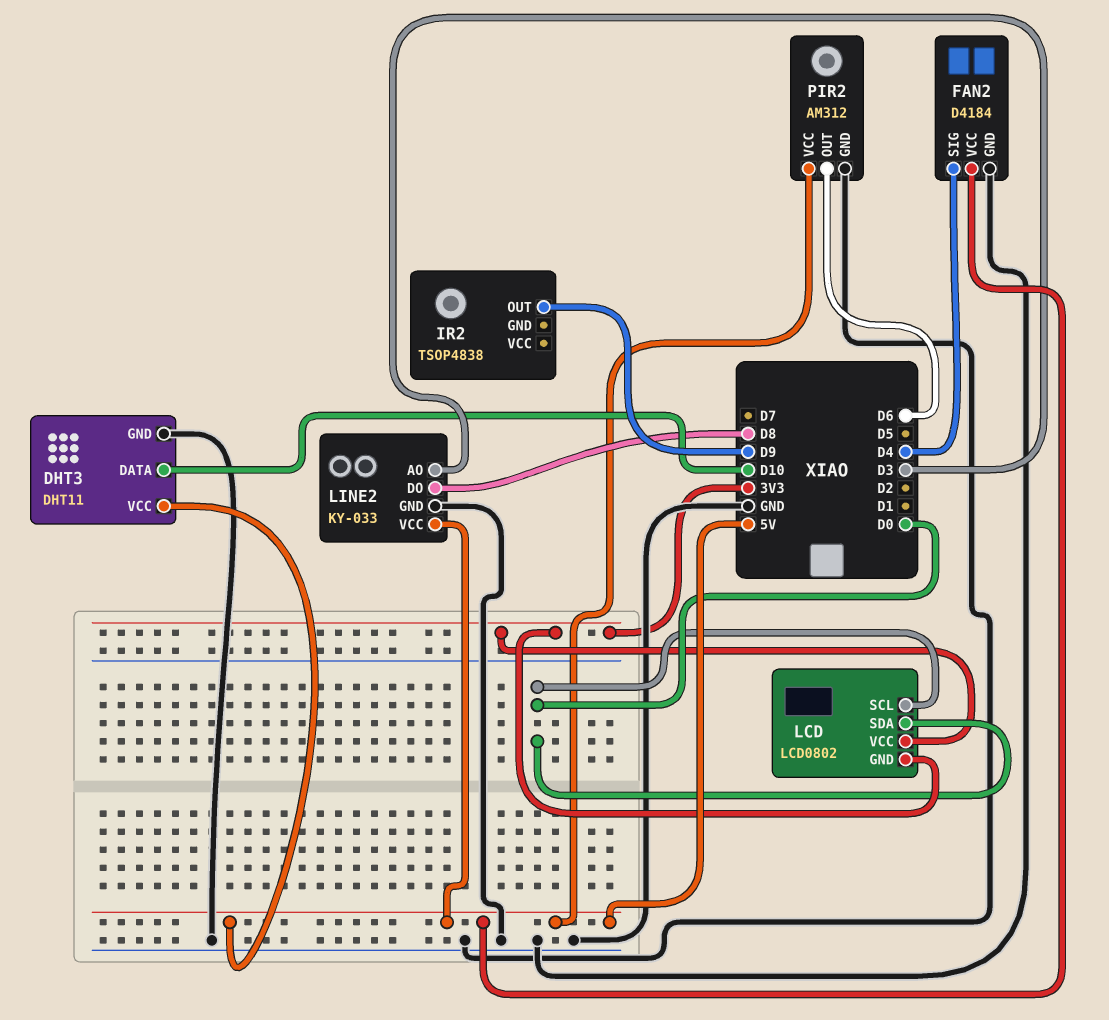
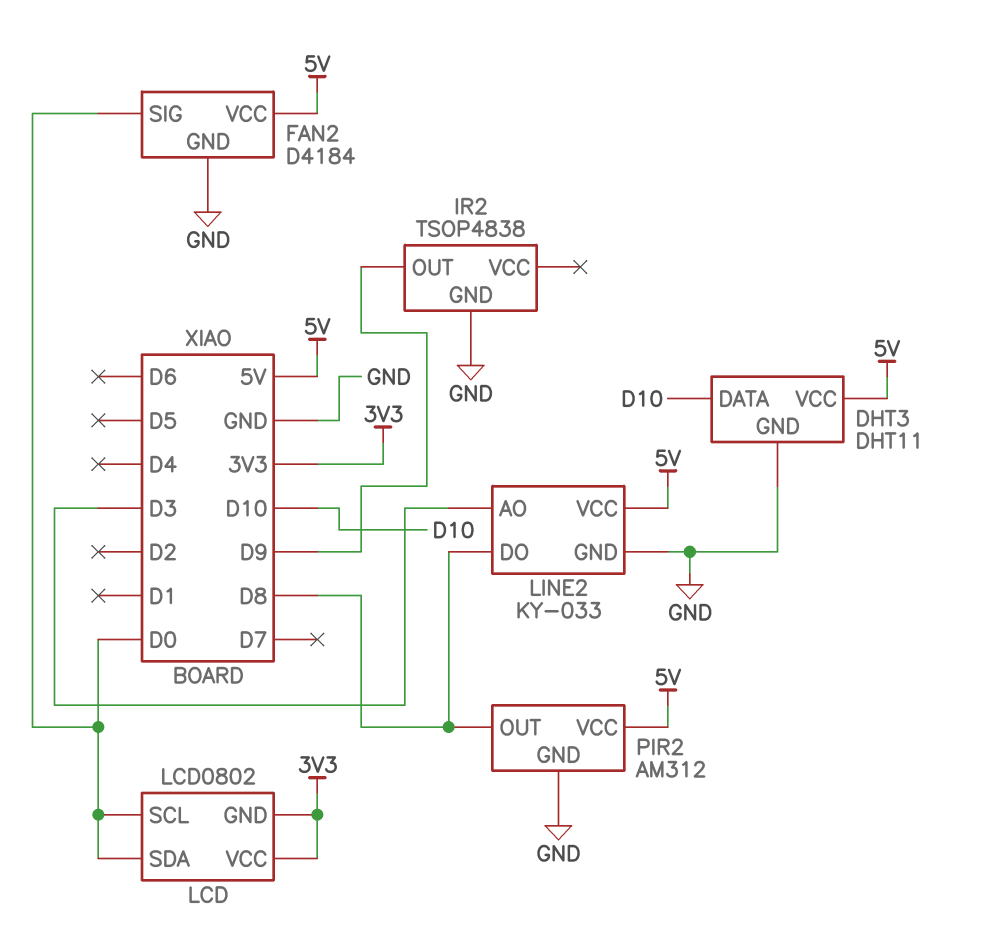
FAN2 pin SIG: D4 -> D0
IR2 pin GND: none -> GND
PIR2 pin OUT: D6 -> D8

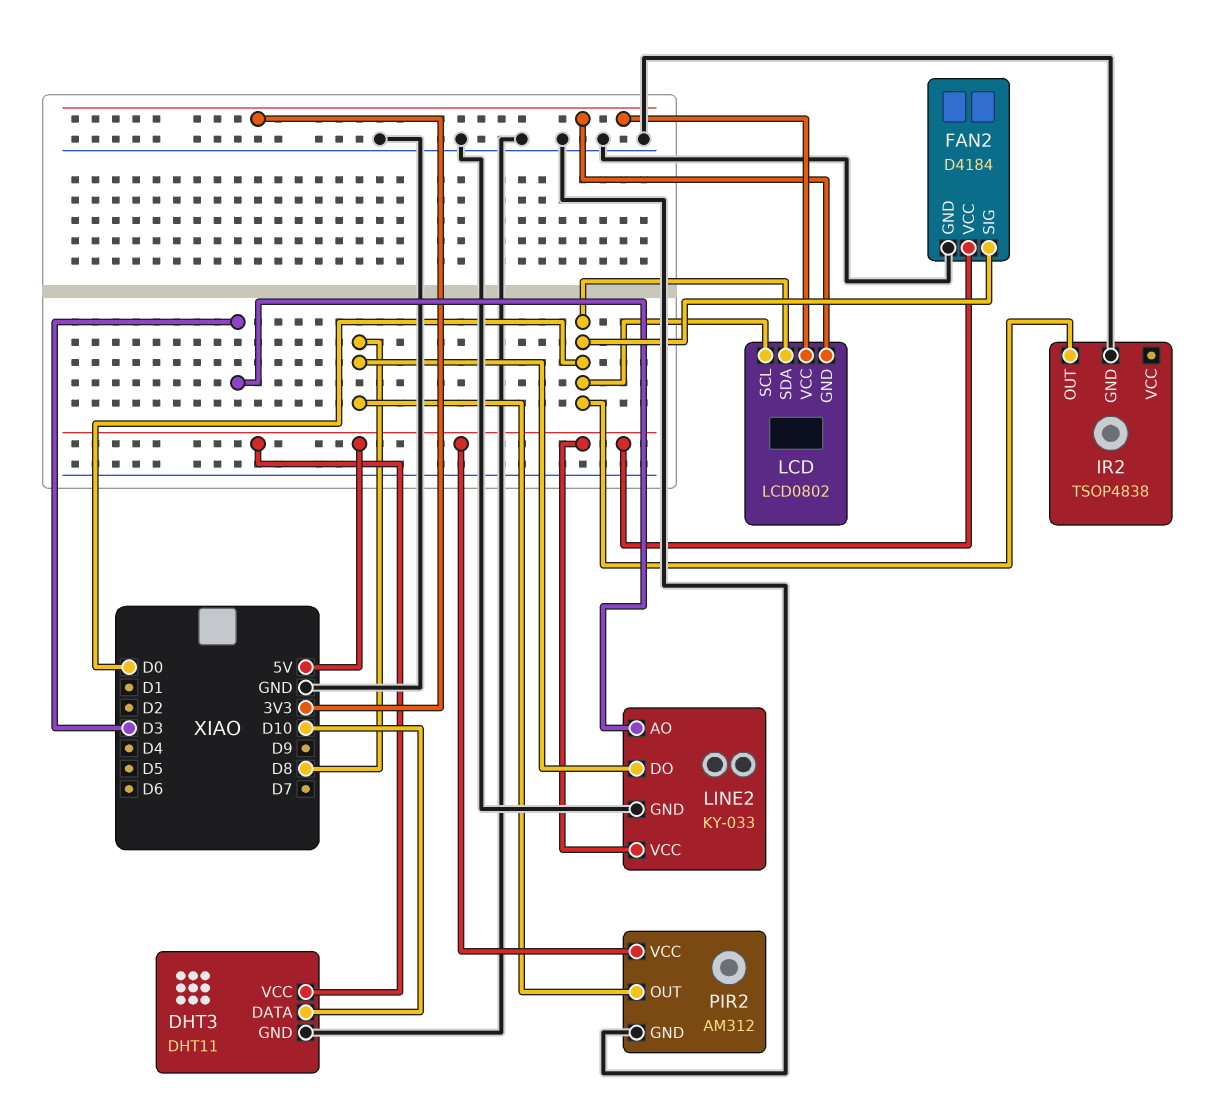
IR2 pin OUT: D9 -> D0

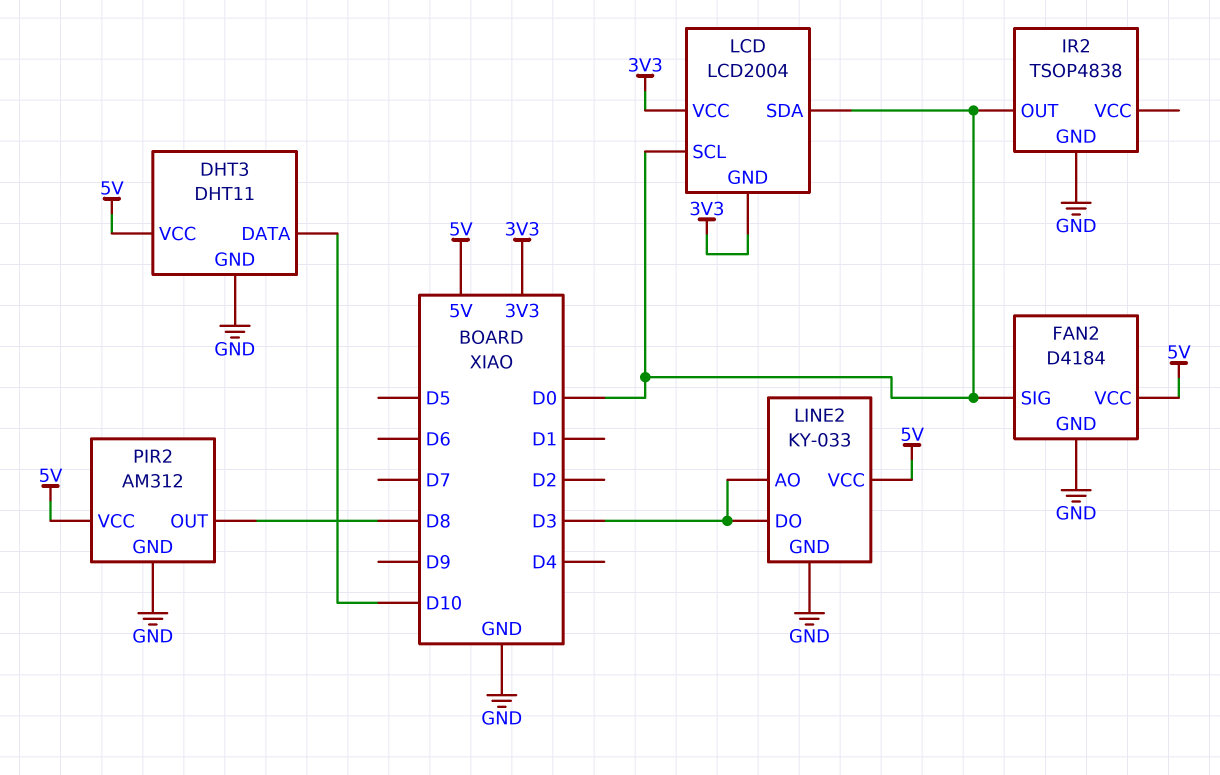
LCD: LCD0802 -> LCD2004
LINE2 pin DO: D8 -> D3

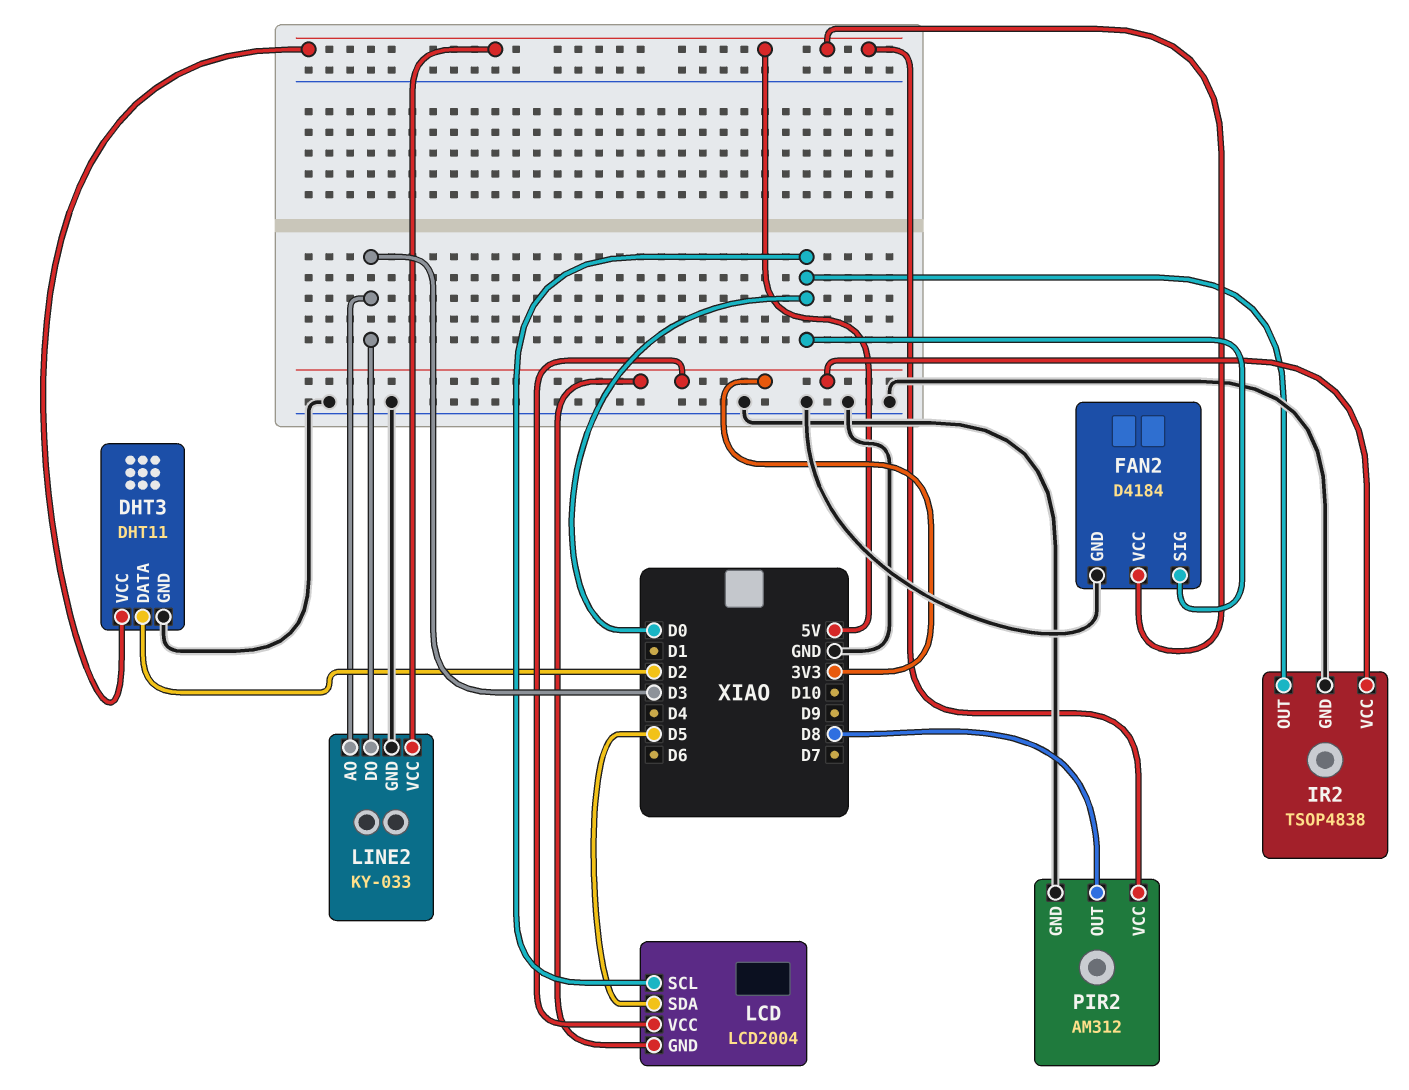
DHT3 pin DATA: D10 -> D2
IR2 pin VCC: none -> 3V3
LCD pin SDA: D0 -> D5

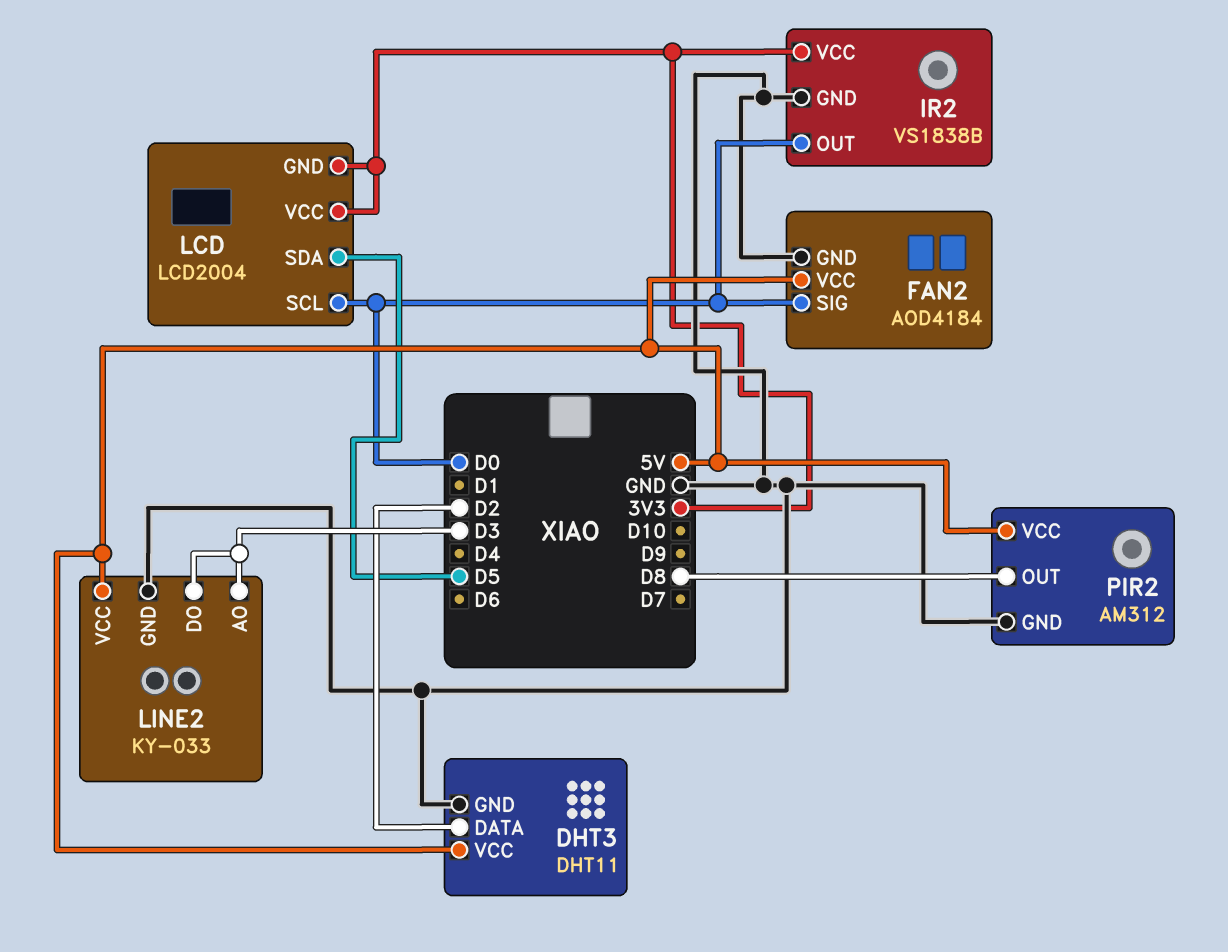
FAN2: D4184 -> AOD4184
IR2: TSOP4838 -> VS1838B

